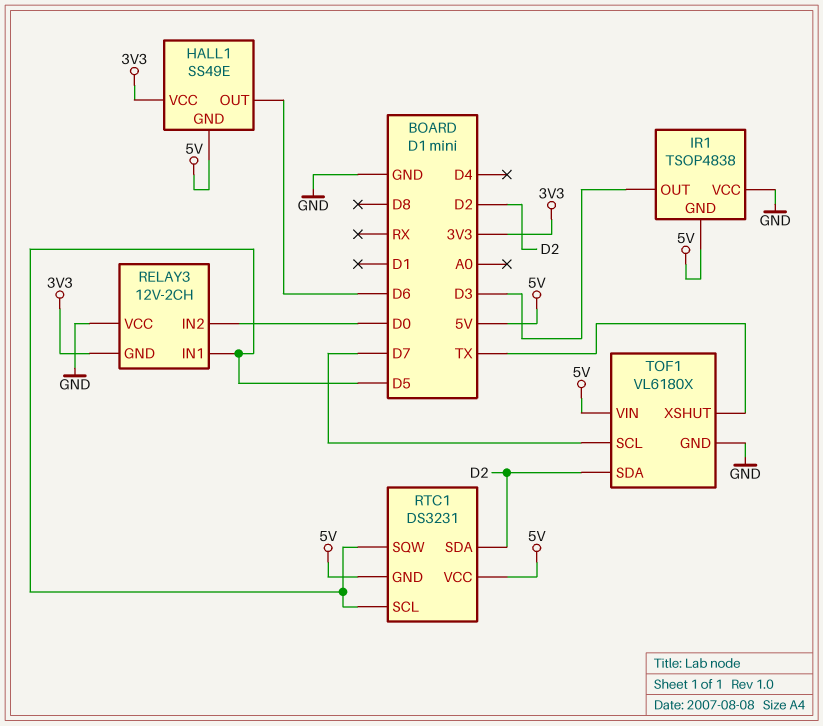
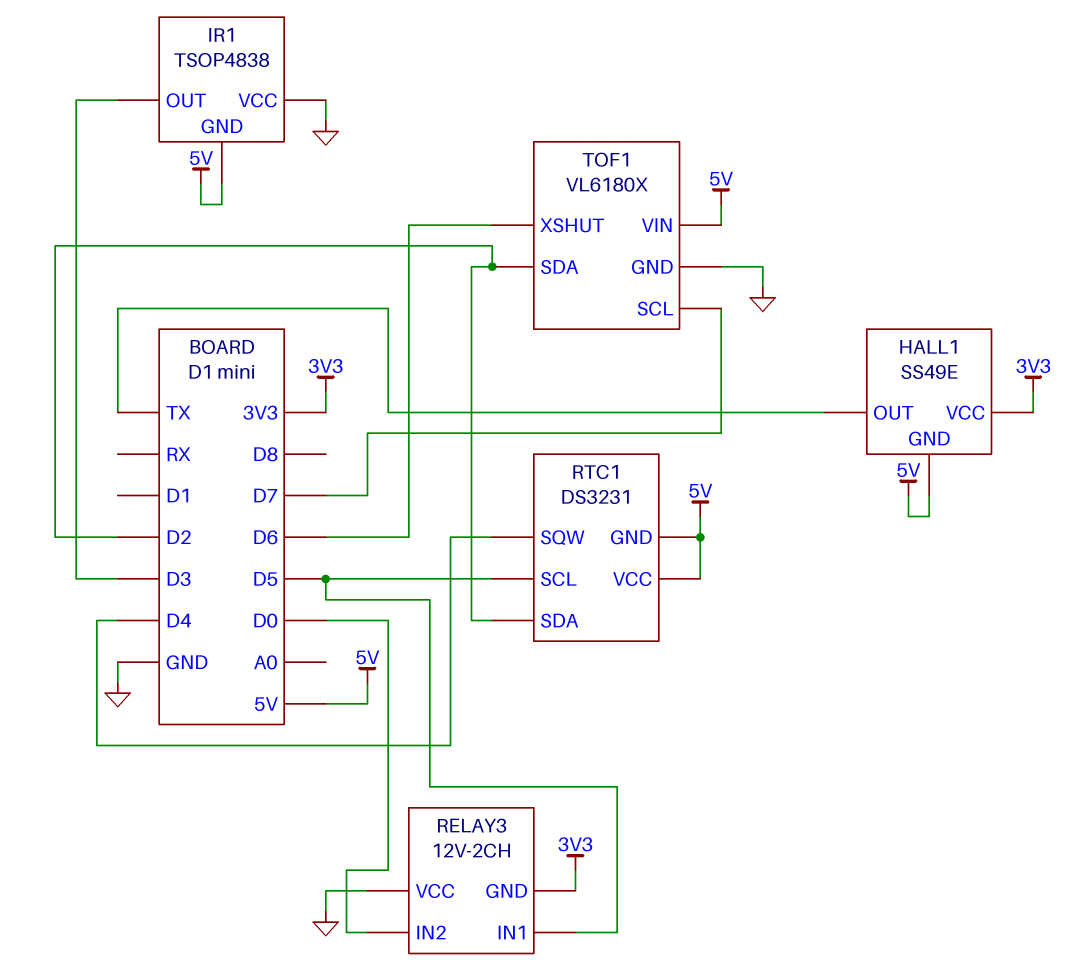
HALL1 pin OUT: D6 -> TX
RTC1 pin SQW: D5 -> D4
TOF1 pin XSHUT: TX -> D6

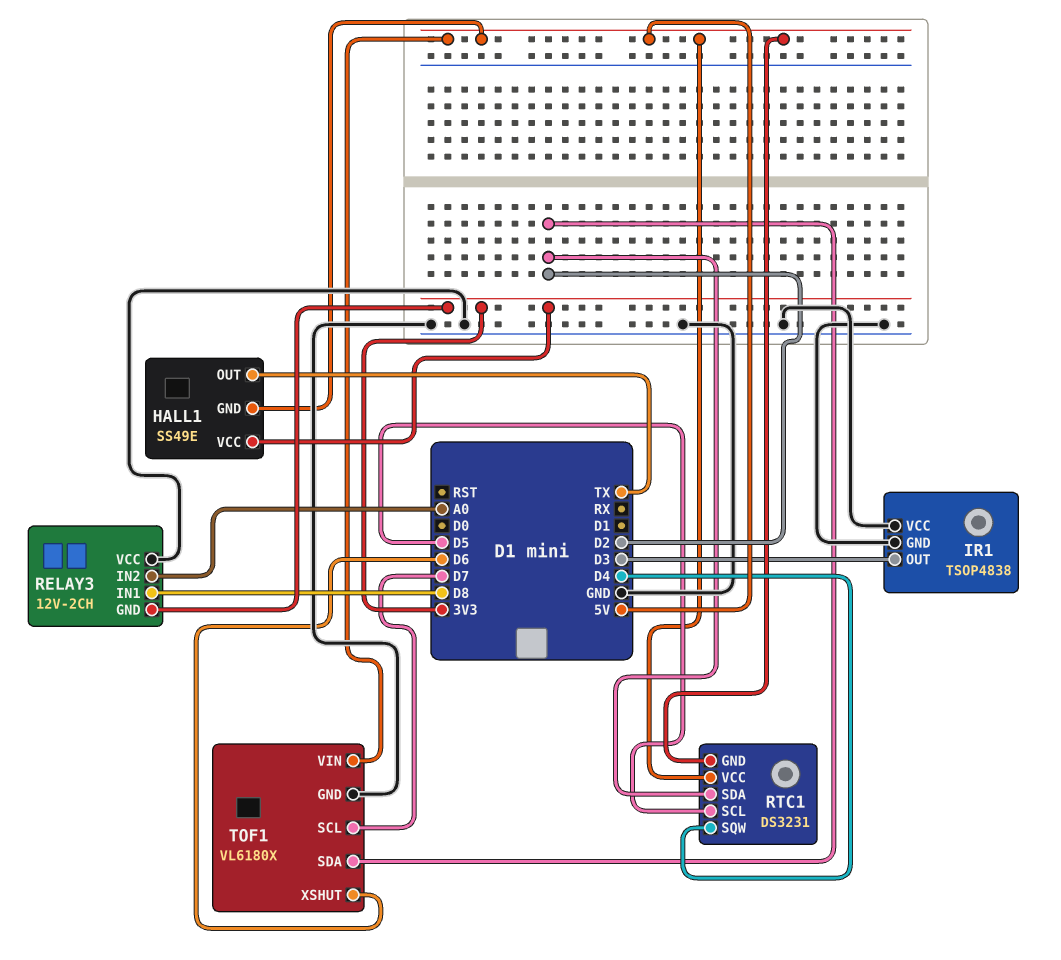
IR1 pin GND: 5V -> GND
RELAY3 pin IN1: D5 -> D8
RELAY3 pin IN2: D0 -> A0

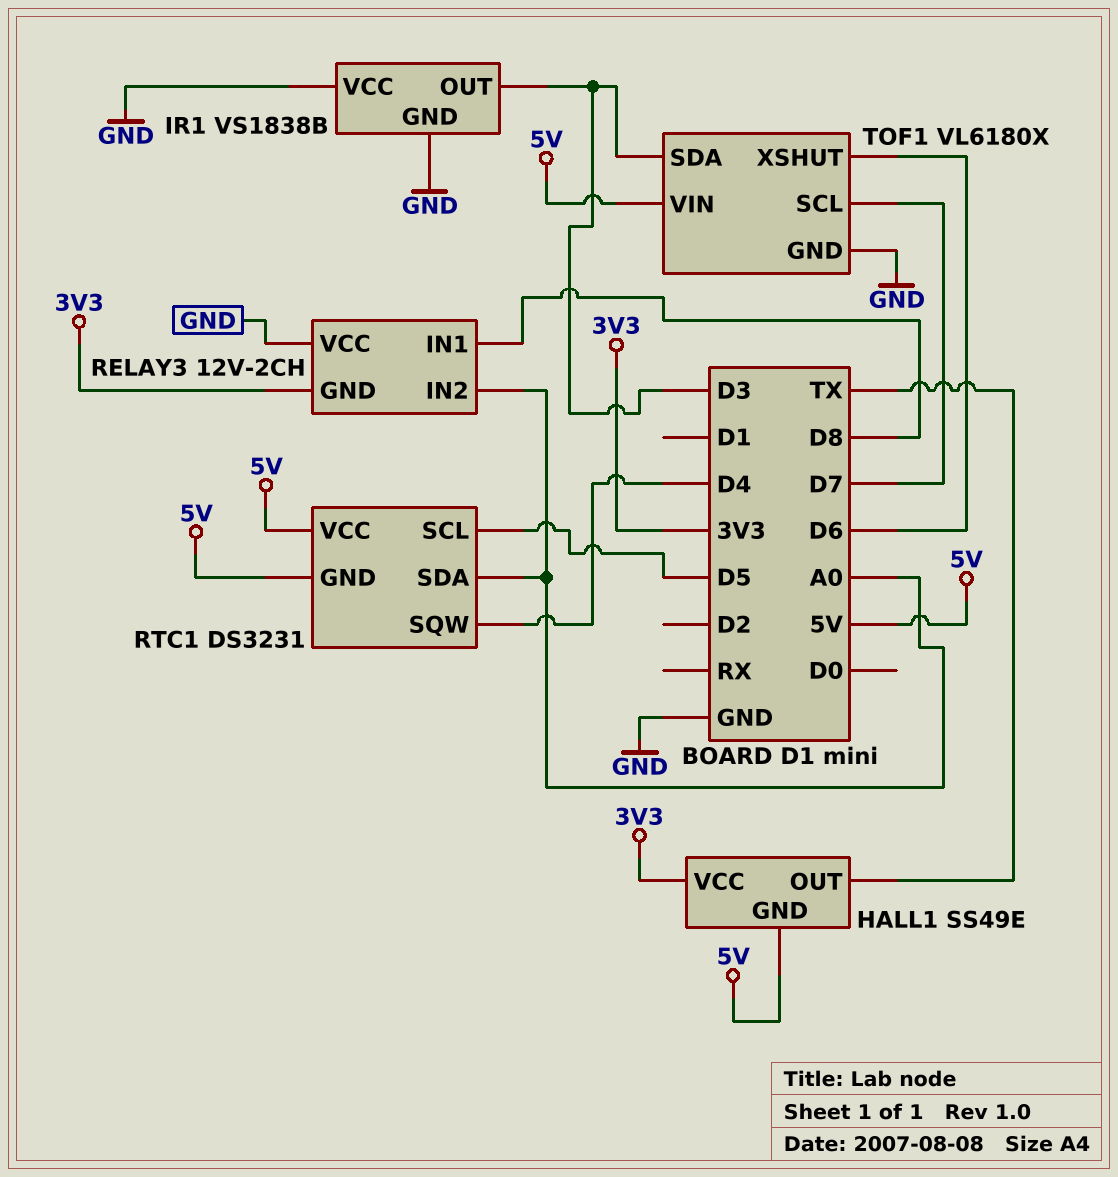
IR1: TSOP4838 -> VS1838B
RTC1 pin SDA: D2 -> A0
TOF1 pin SDA: D2 -> D3

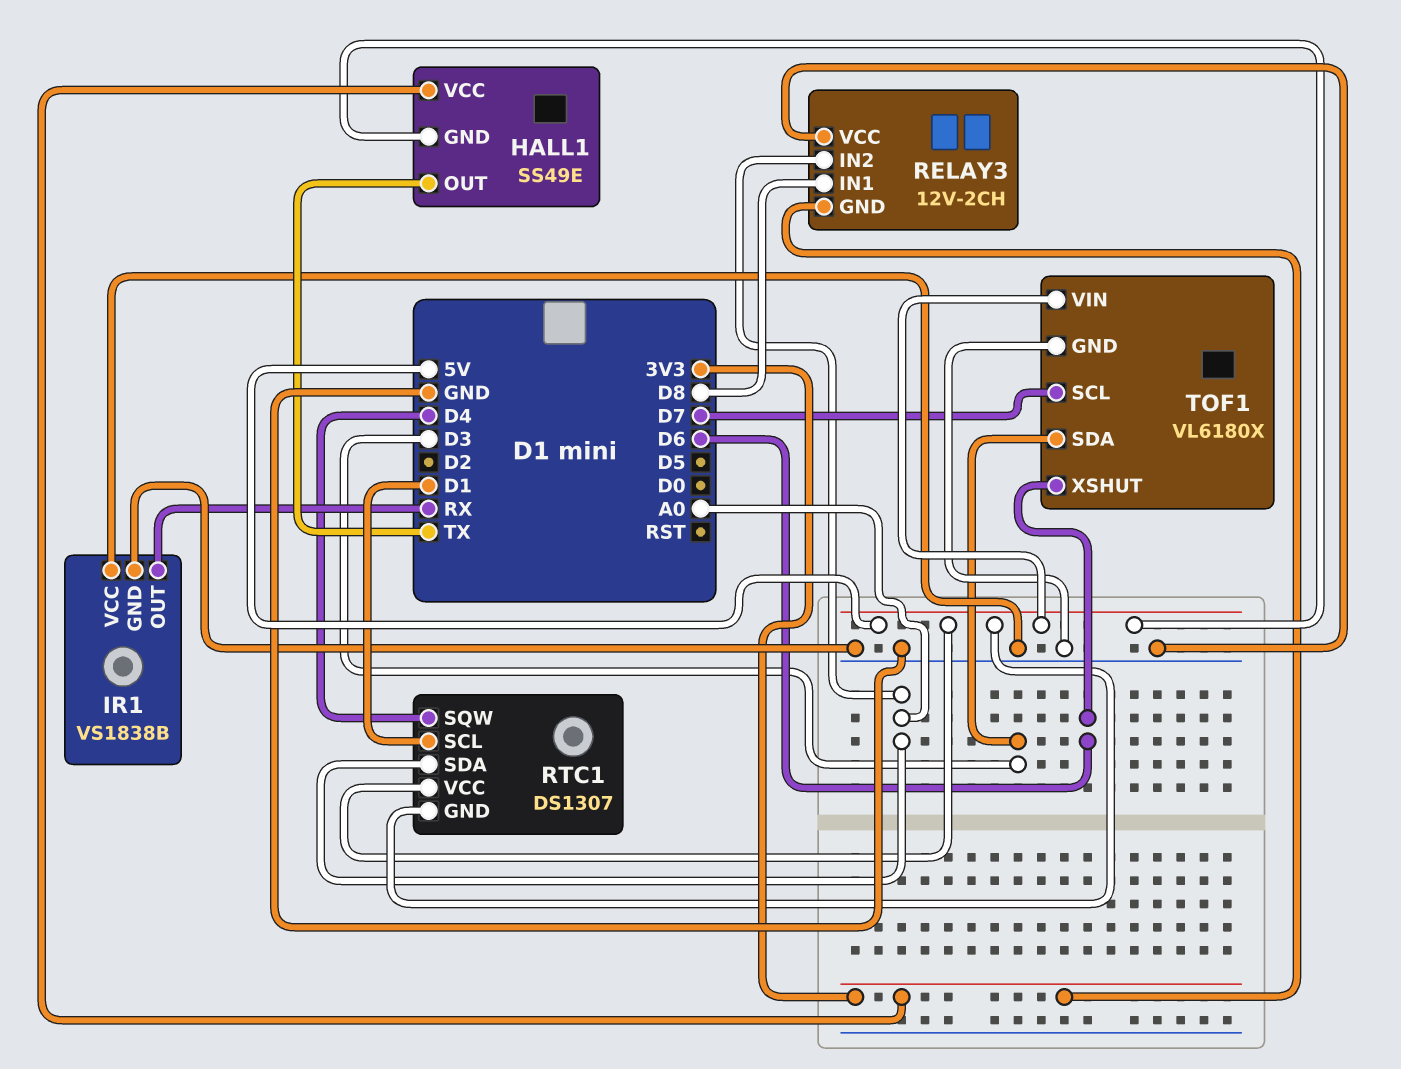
IR1 pin OUT: D3 -> RX
RTC1: DS3231 -> DS1307
RTC1 pin SCL: D5 -> D1

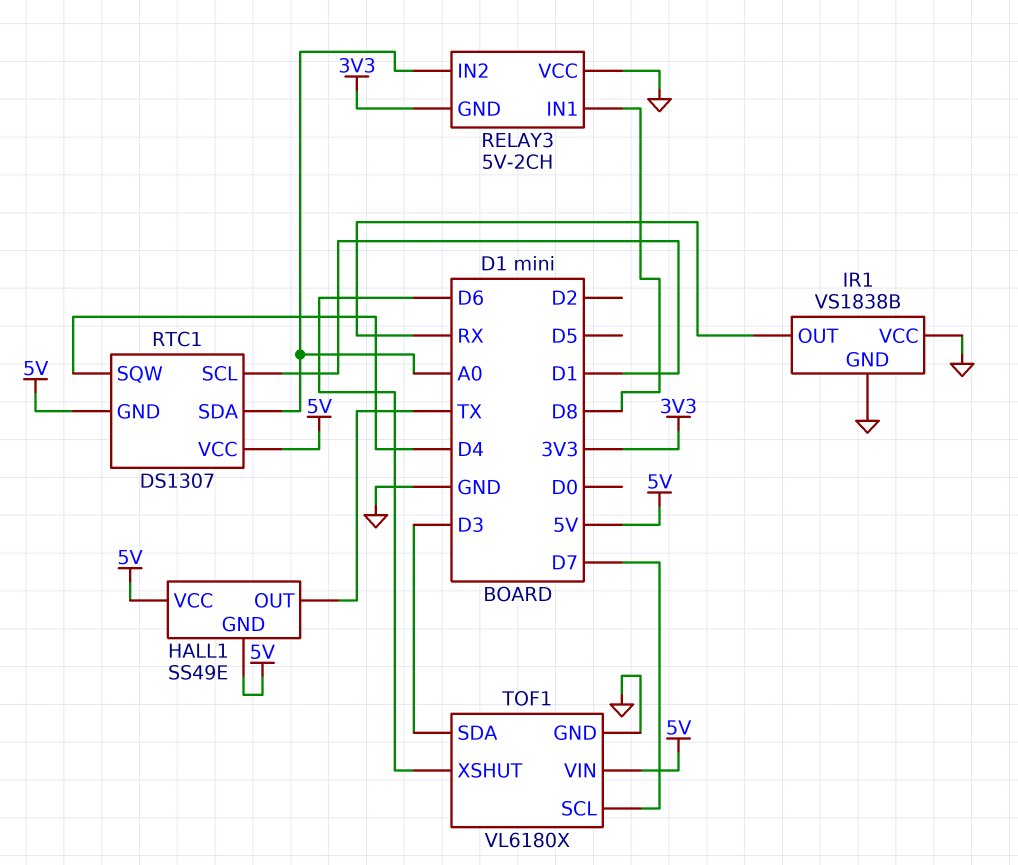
HALL1 pin VCC: 3V3 -> 5V
RELAY3: 12V-2CH -> 5V-2CH

